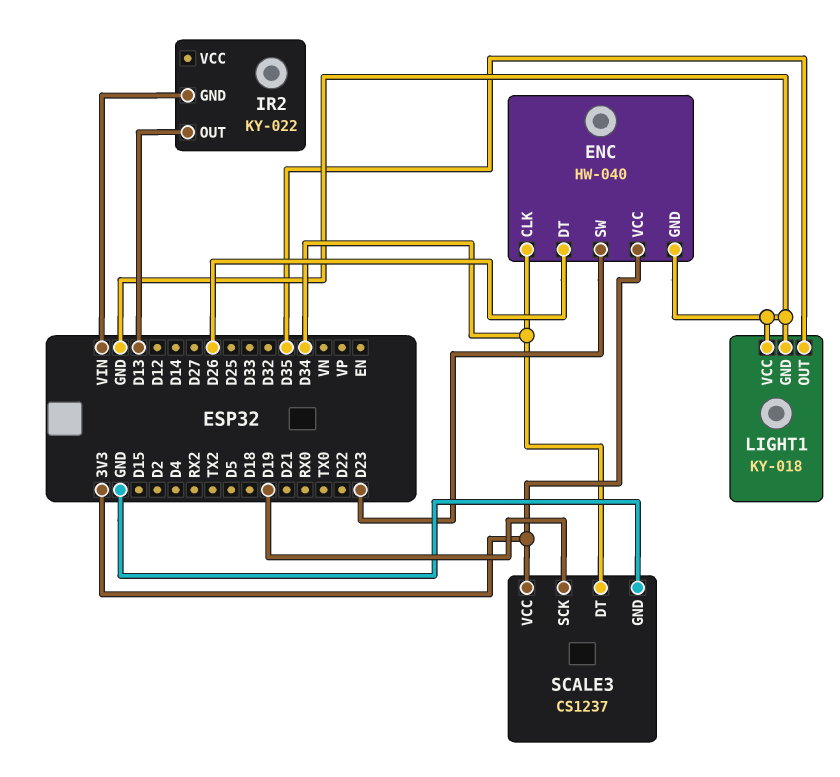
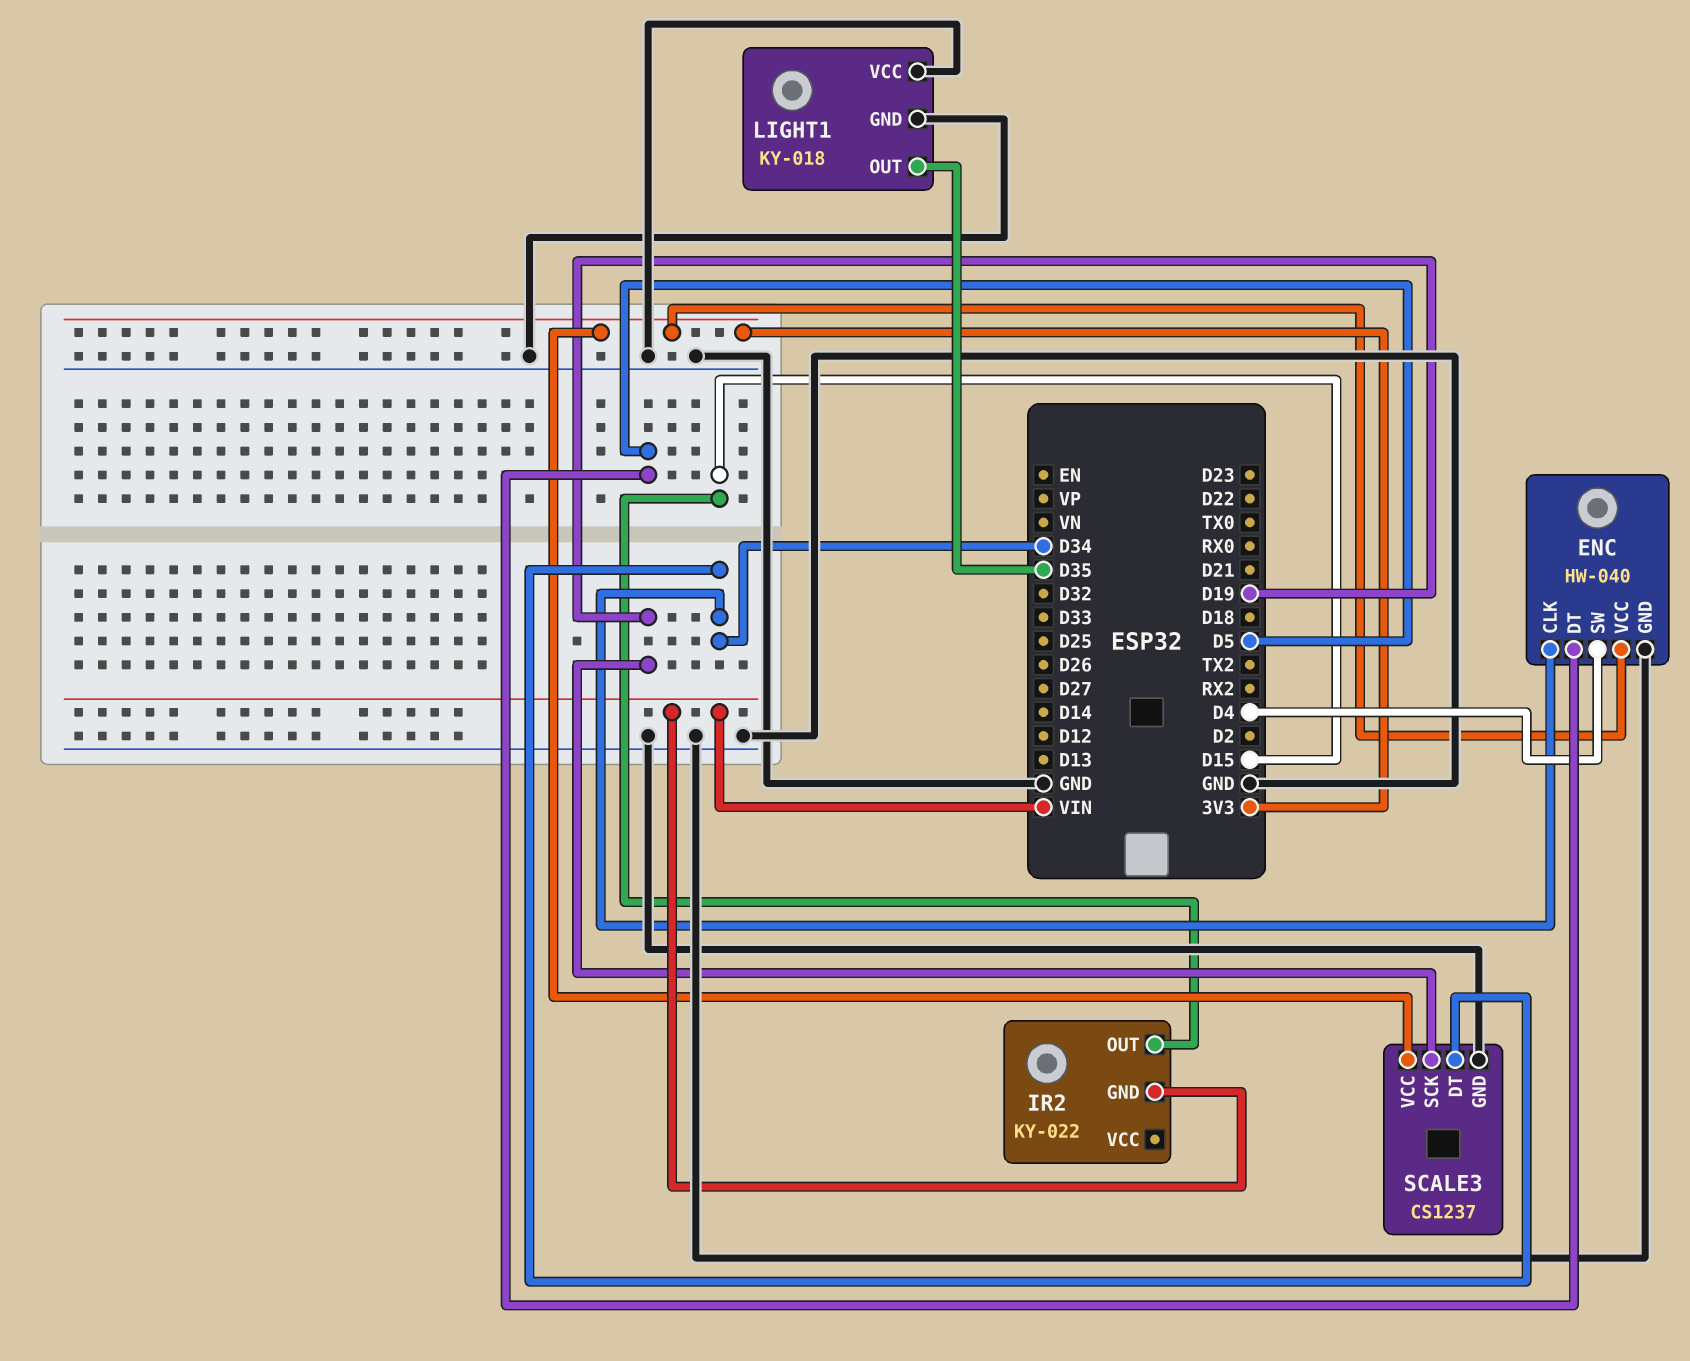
ENC pin DT: D26 -> D5
ENC pin SW: D23 -> D4
IR2 pin OUT: D13 -> D15

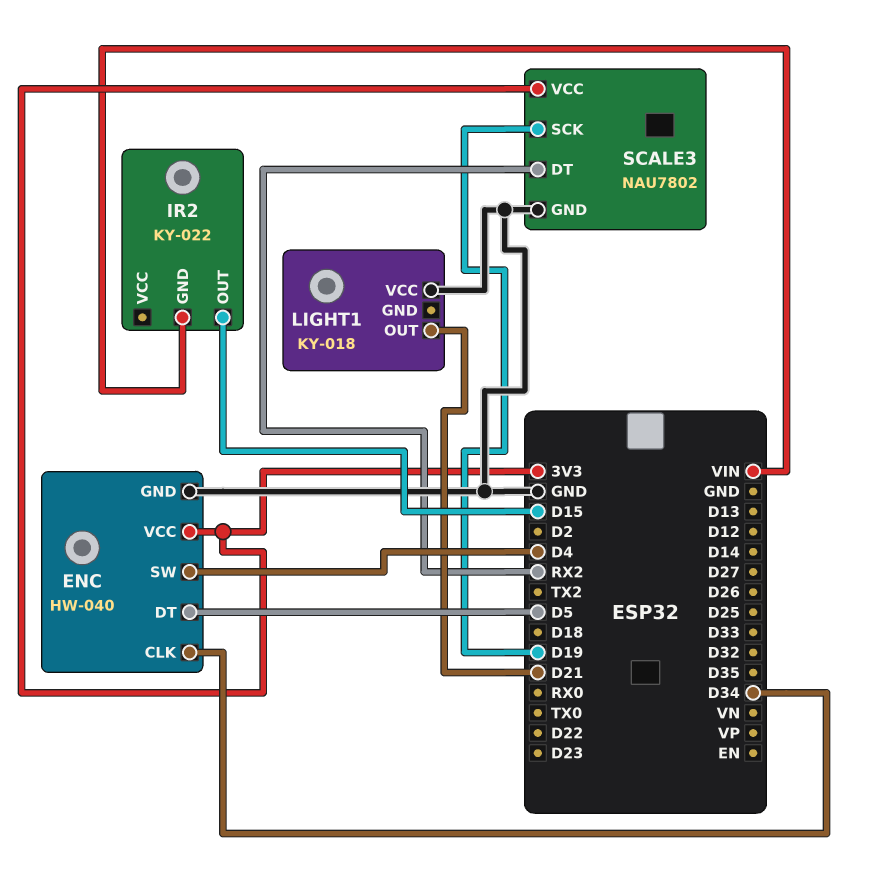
LIGHT1 pin GND: GND -> none
LIGHT1 pin OUT: D35 -> D21
SCALE3: CS1237 -> NAU7802
SCALE3 pin DT: D34 -> RX2

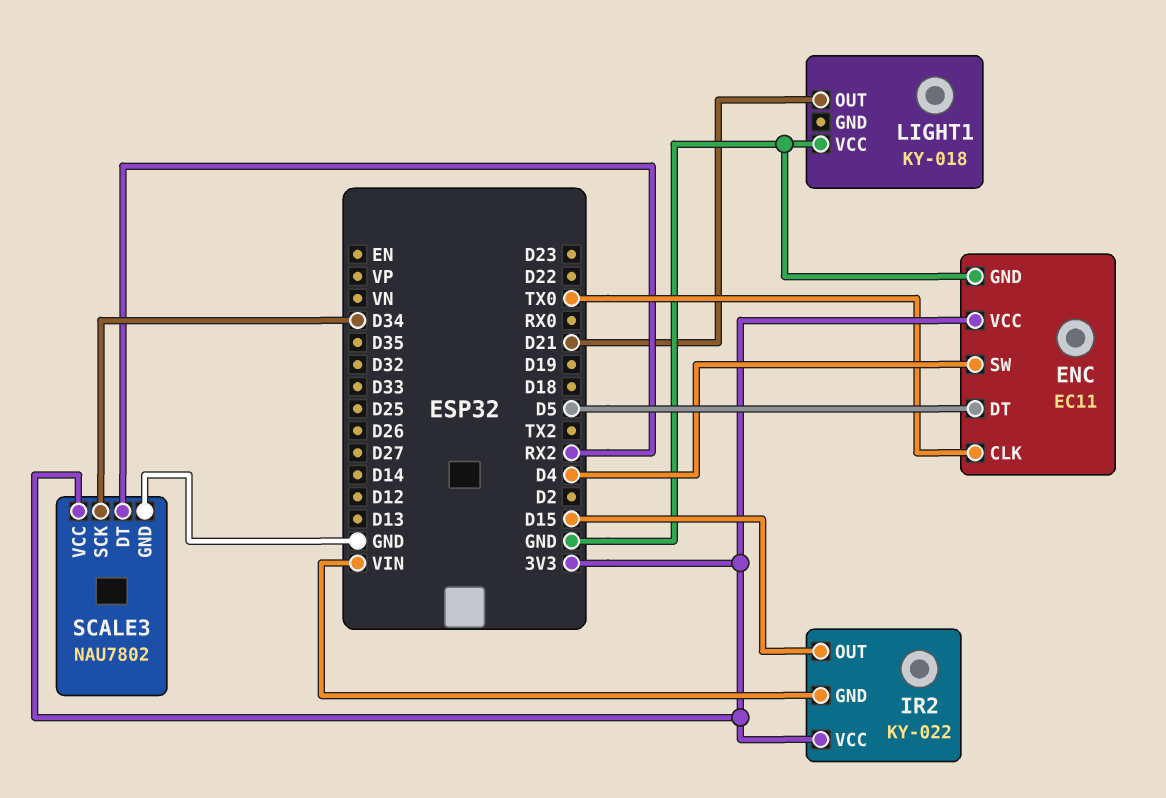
ENC: HW-040 -> EC11
ENC pin CLK: D34 -> TX0
IR2 pin VCC: none -> 3V3
SCALE3 pin SCK: D19 -> D34

